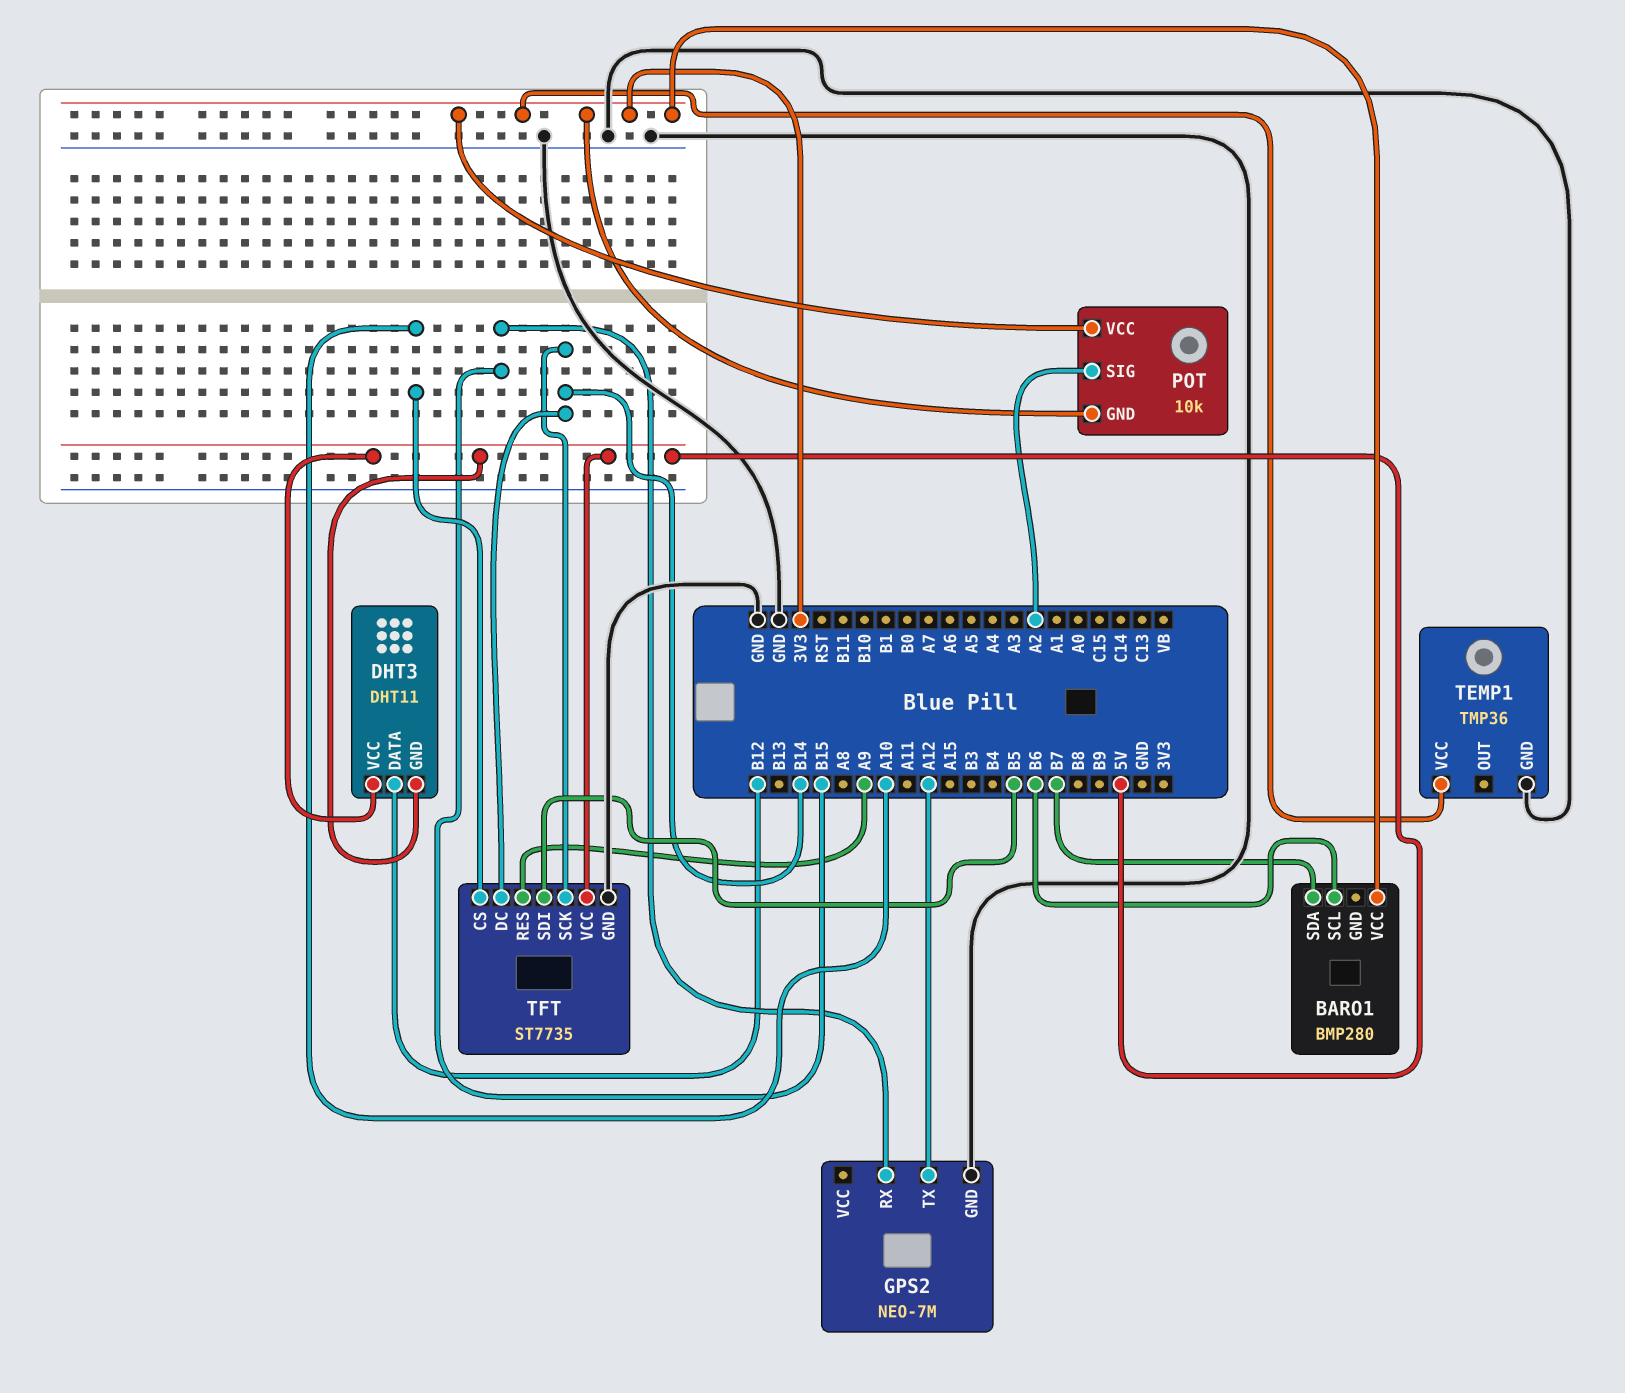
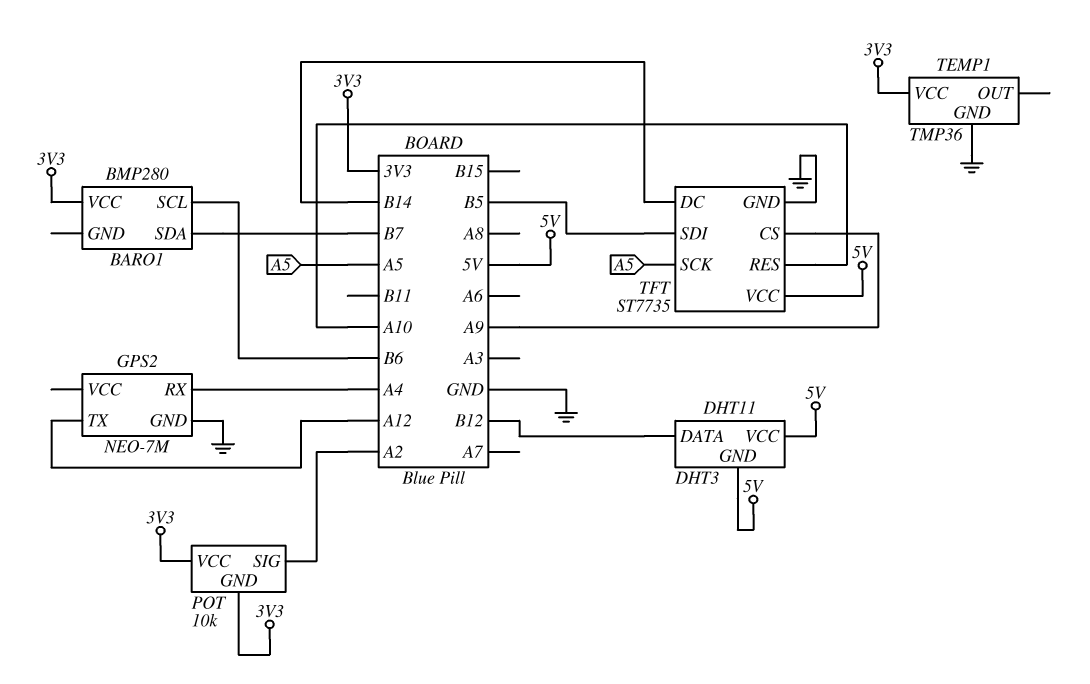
GPS2 pin RX: B15 -> A4
TFT pin CS: A10 -> A9
TFT pin RES: A9 -> A10
TFT pin SCK: B14 -> A5

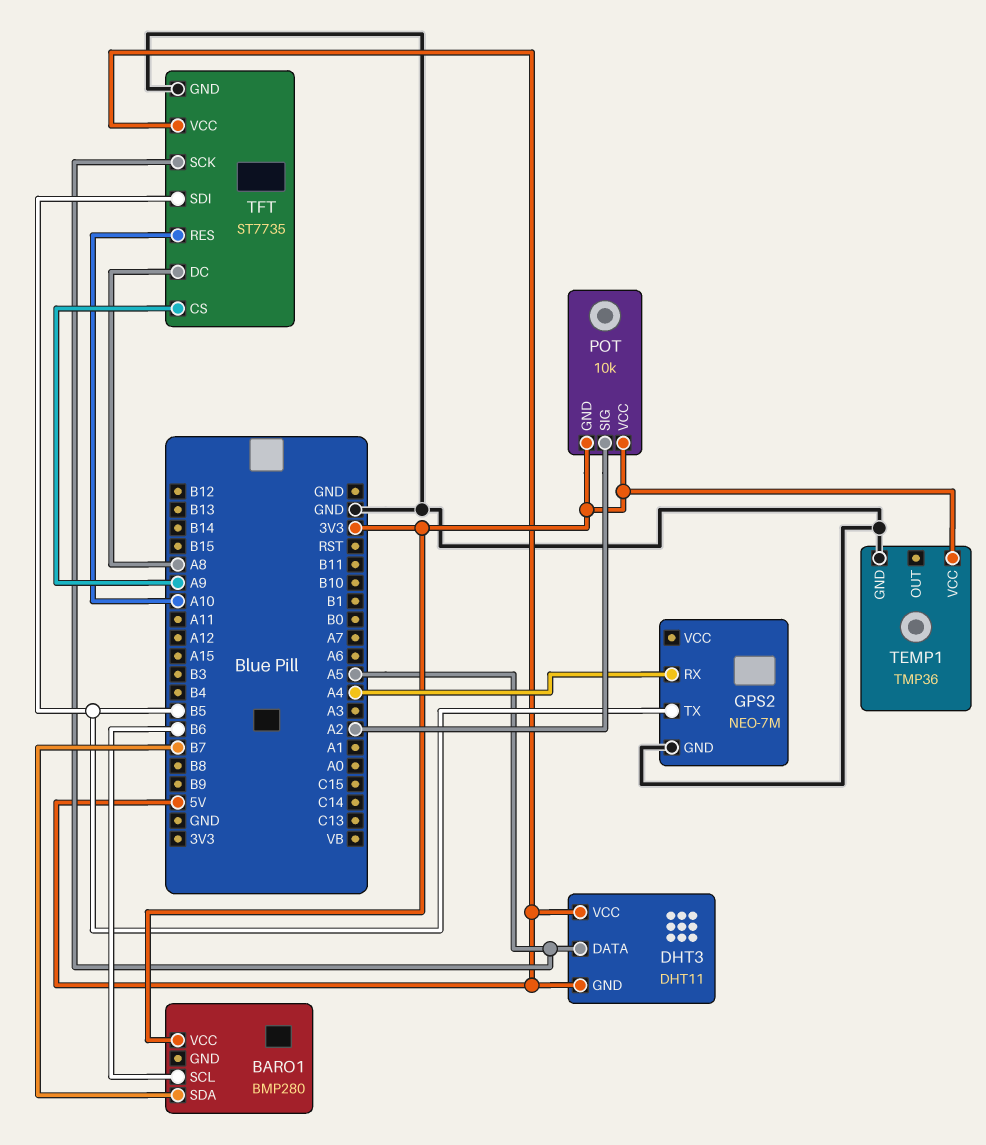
DHT3 pin DATA: B12 -> A5
GPS2 pin TX: A12 -> B5
TFT pin DC: B14 -> A8

